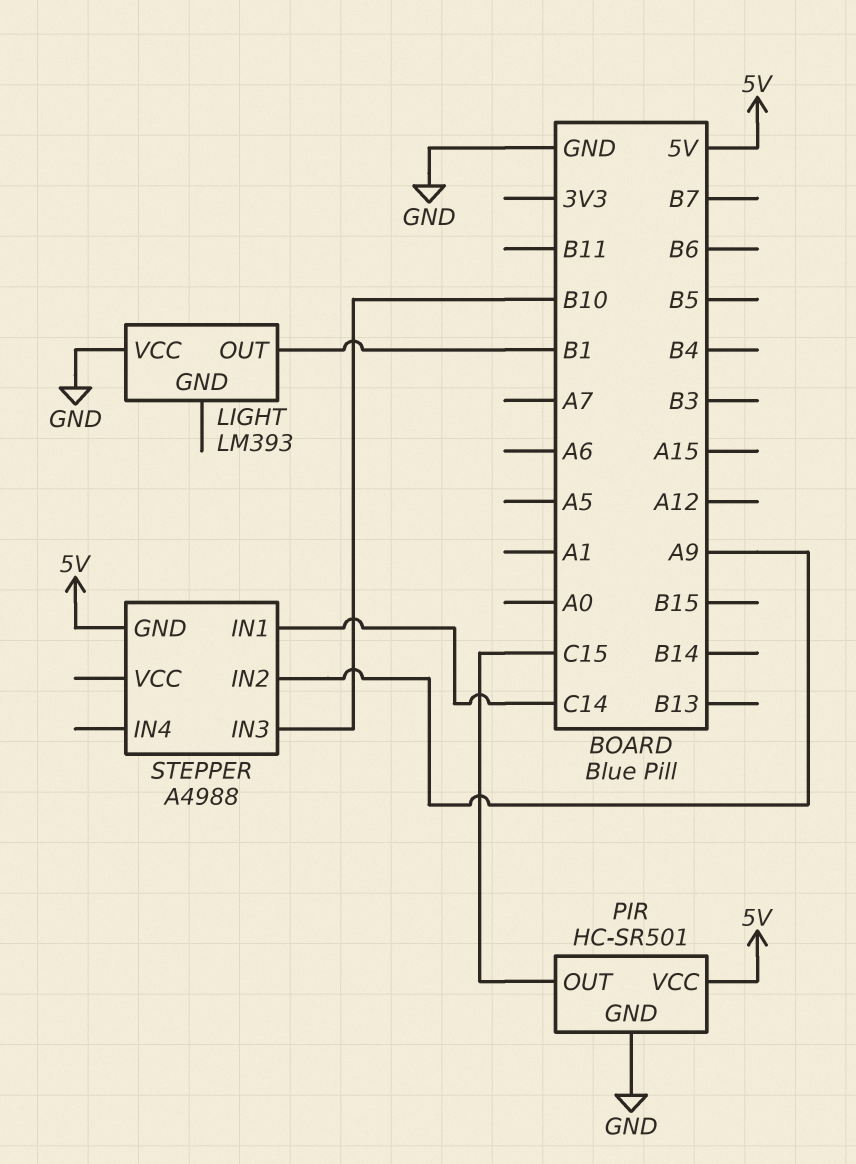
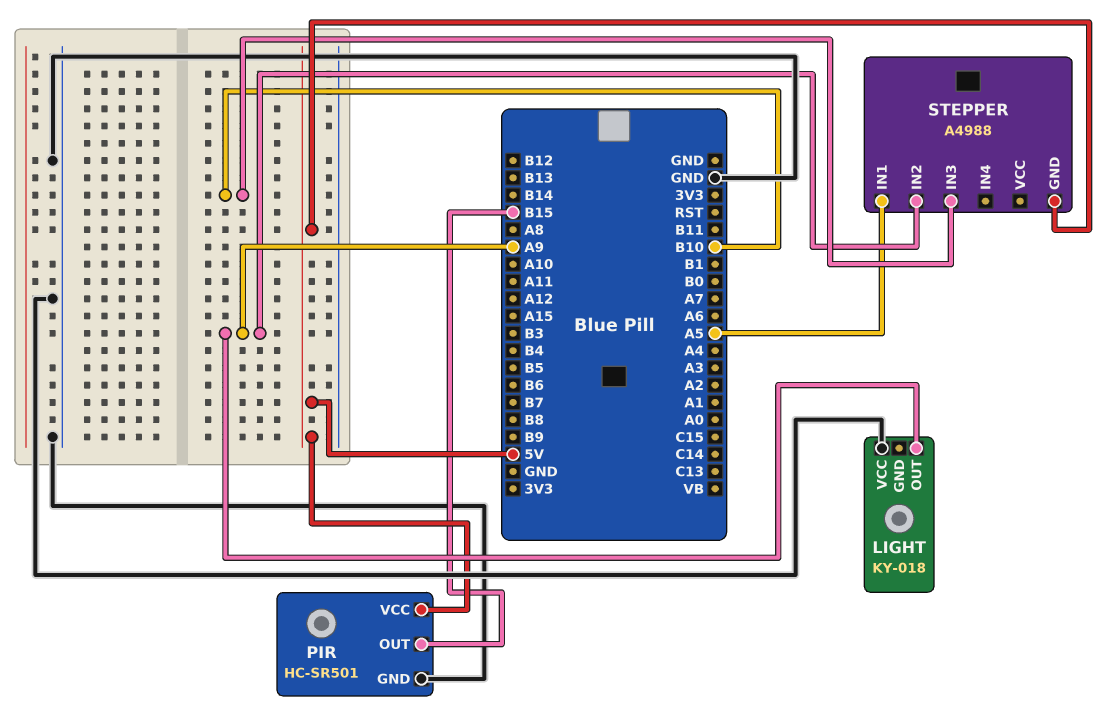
LIGHT: LM393 -> KY-018
LIGHT pin OUT: B1 -> A9
PIR pin OUT: C15 -> B15
STEPPER pin IN1: C14 -> A5

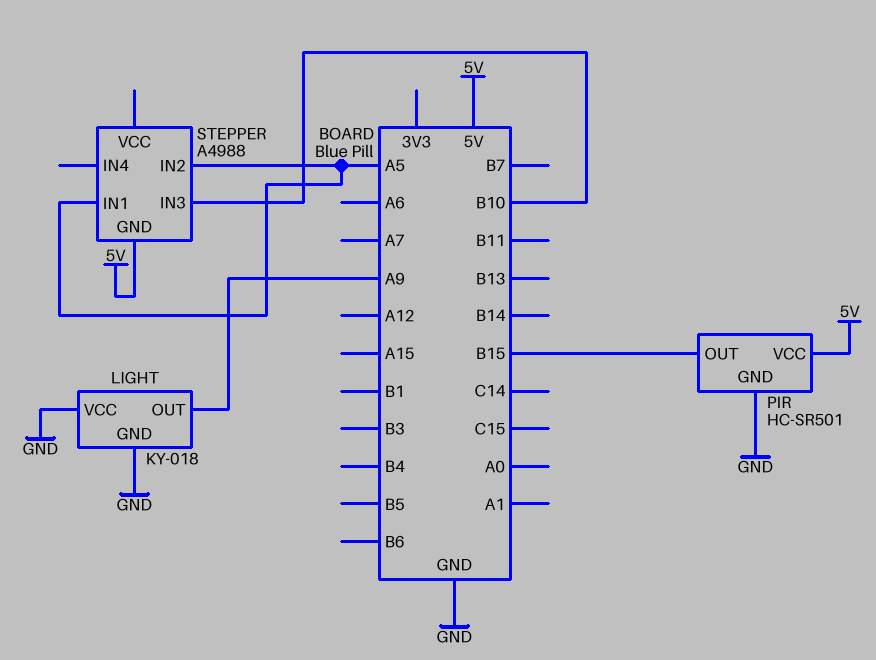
LIGHT pin GND: none -> GND
STEPPER pin IN2: A9 -> A5

